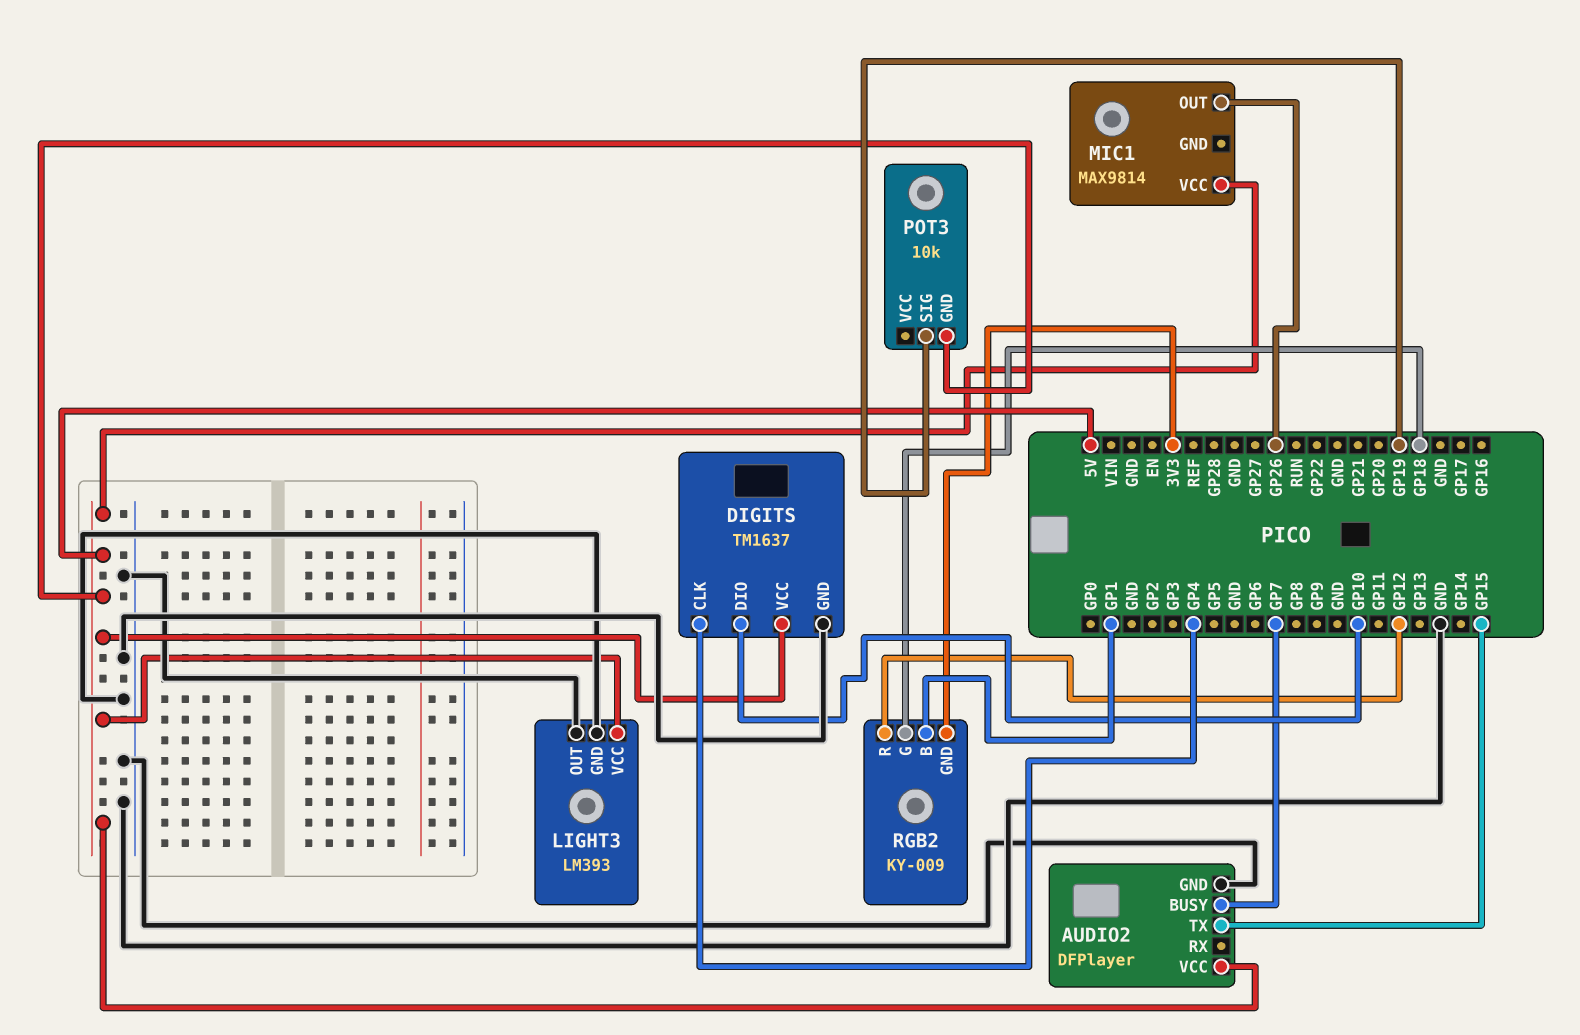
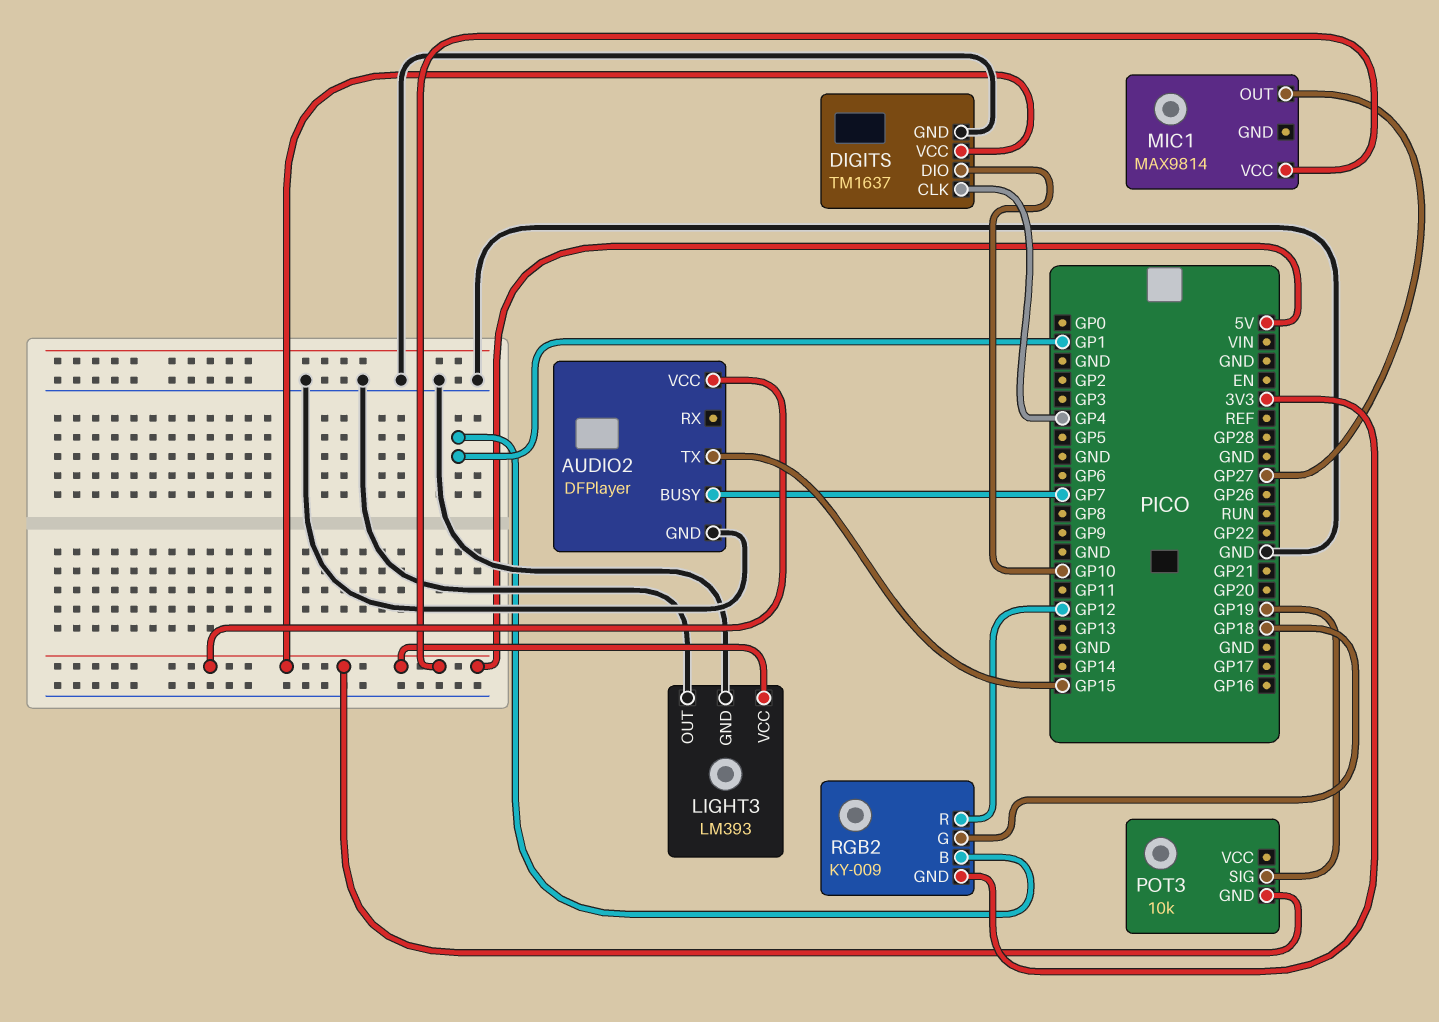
MIC1 pin OUT: GP26 -> GP27

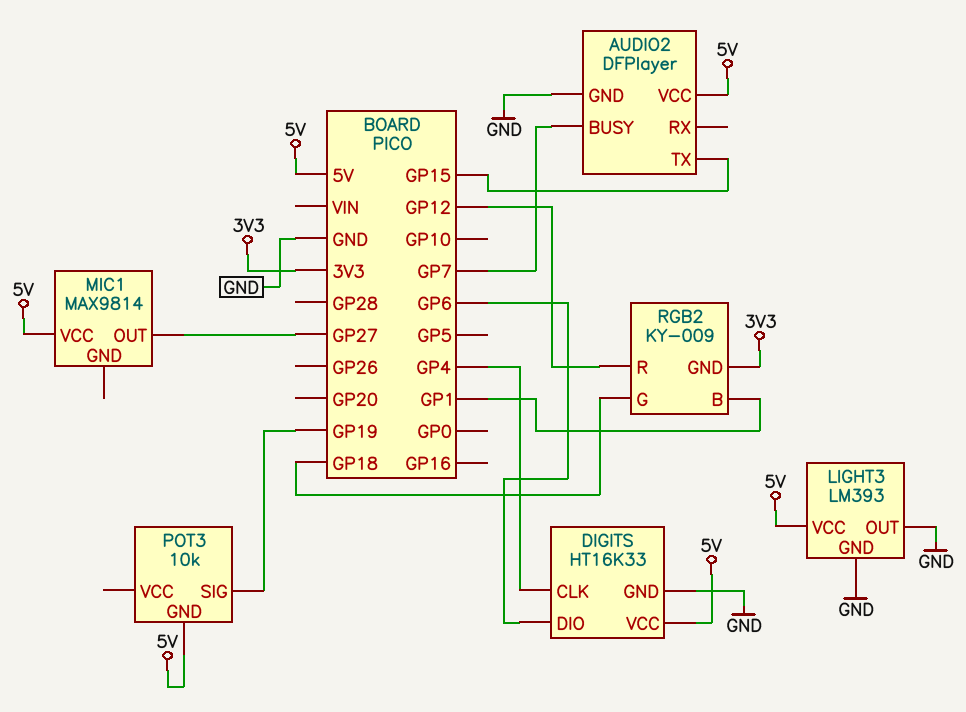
DIGITS: TM1637 -> HT16K33
DIGITS pin DIO: GP10 -> GP6

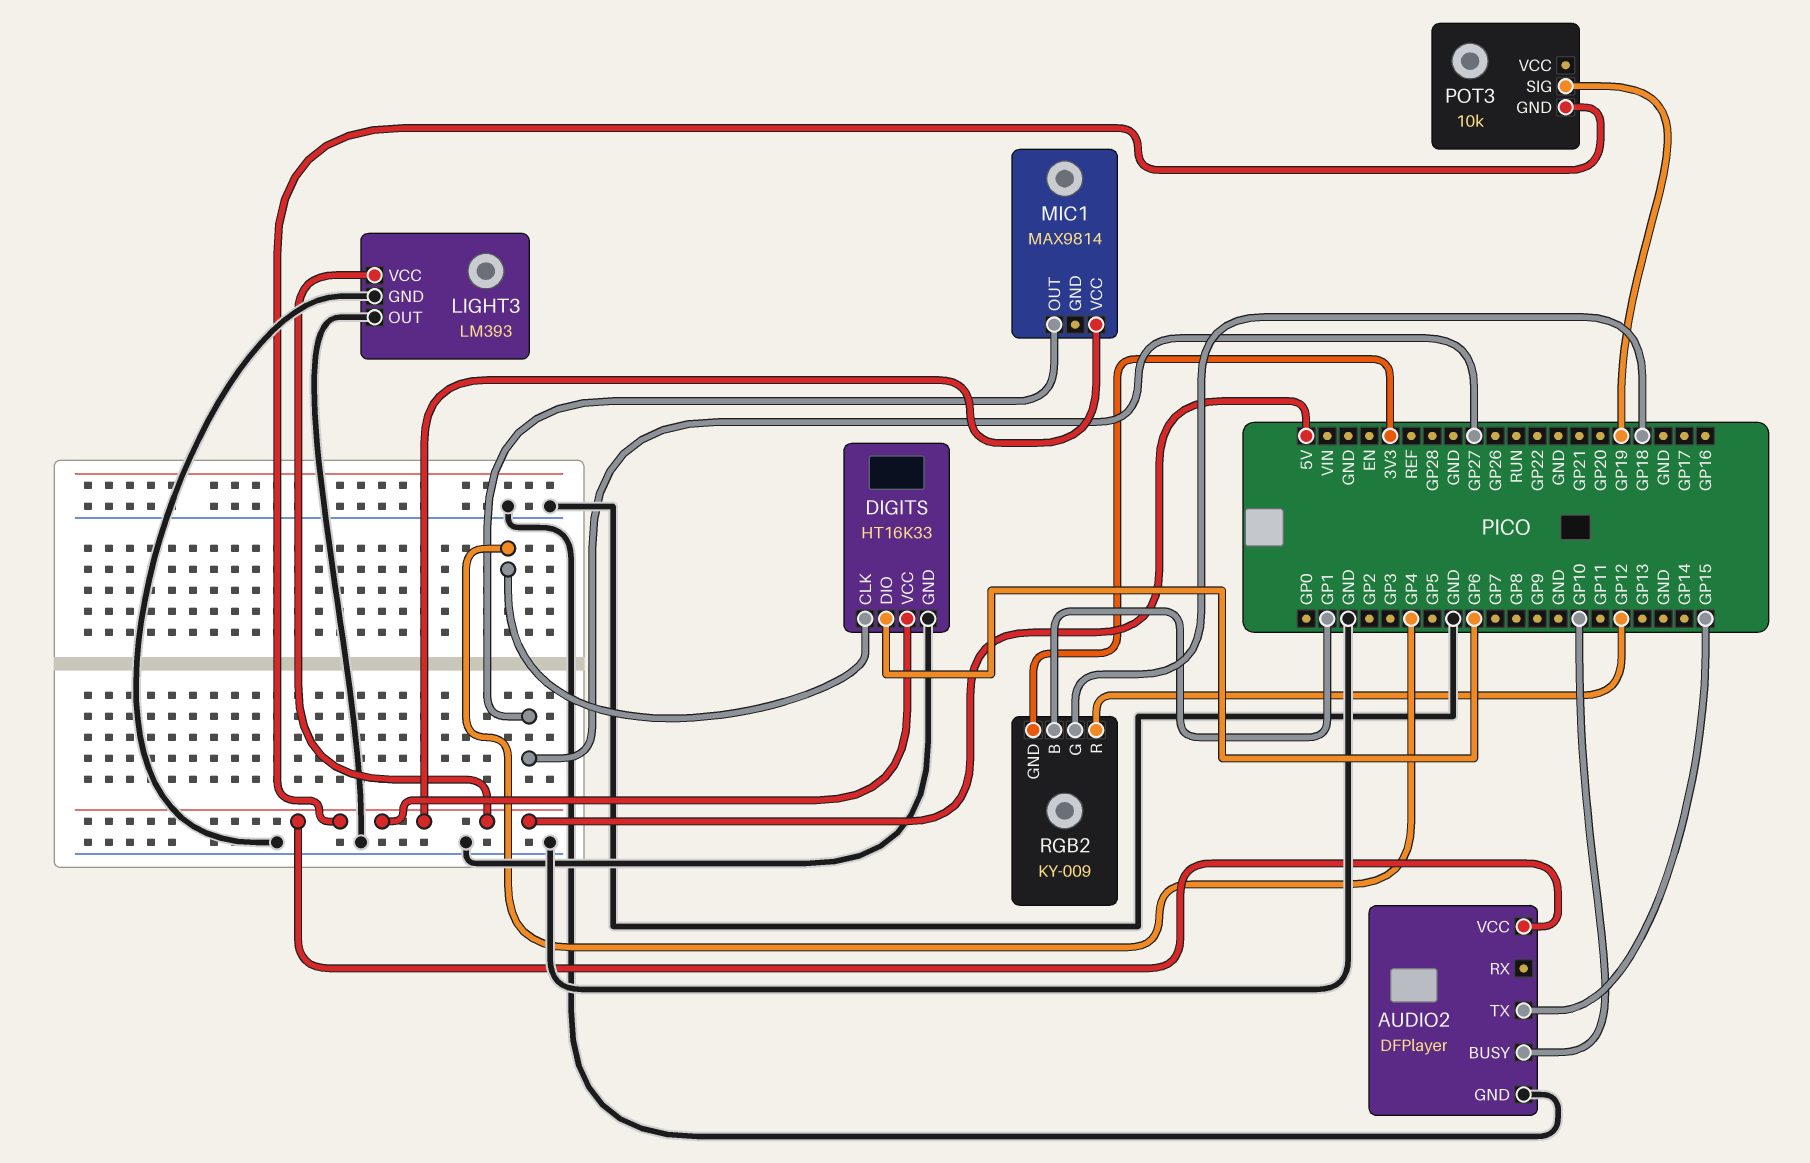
AUDIO2 pin BUSY: GP7 -> GP10

